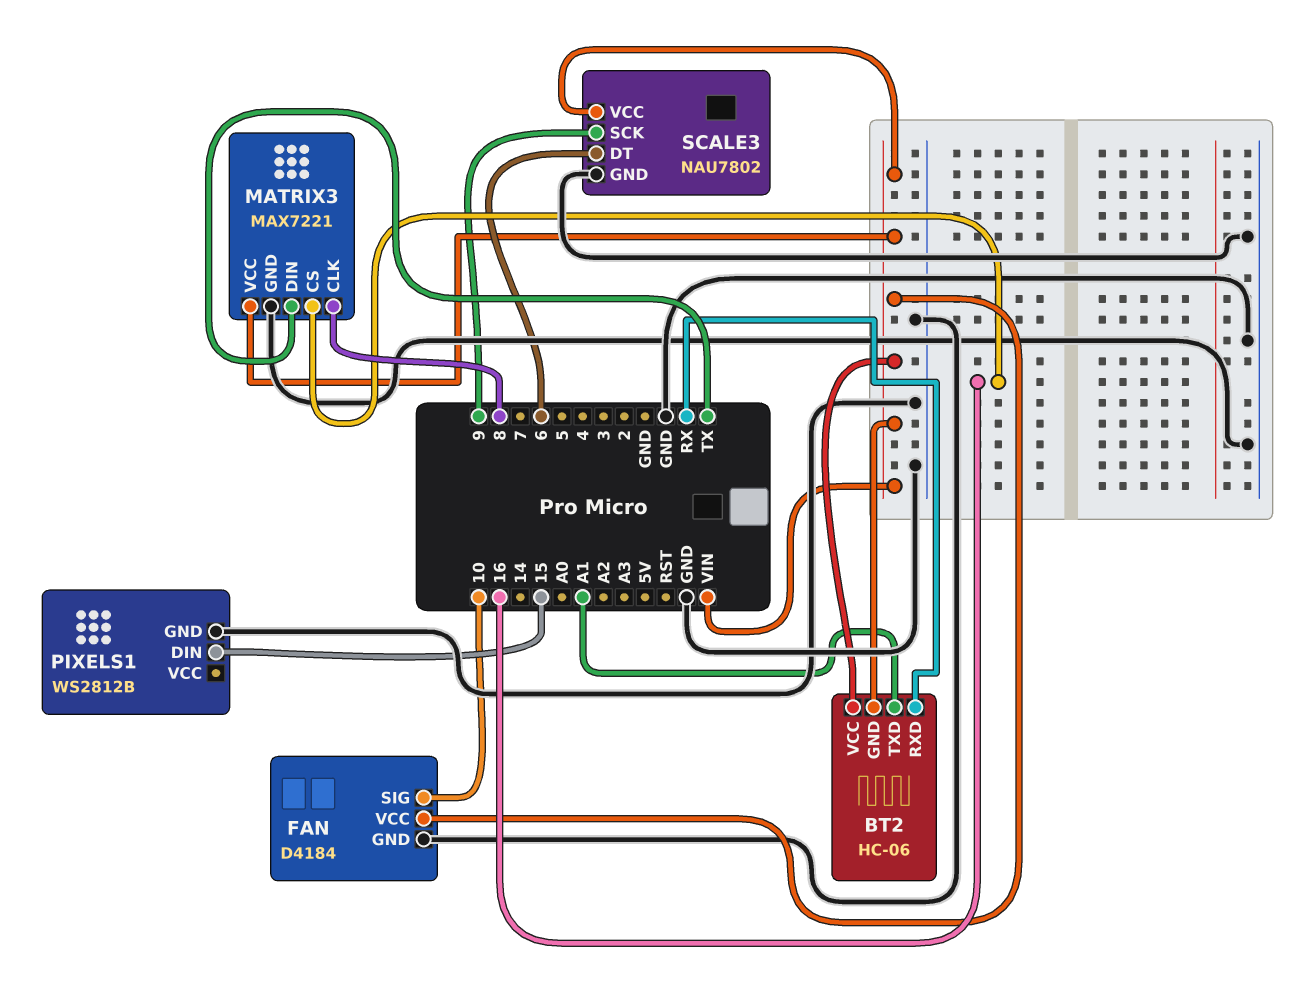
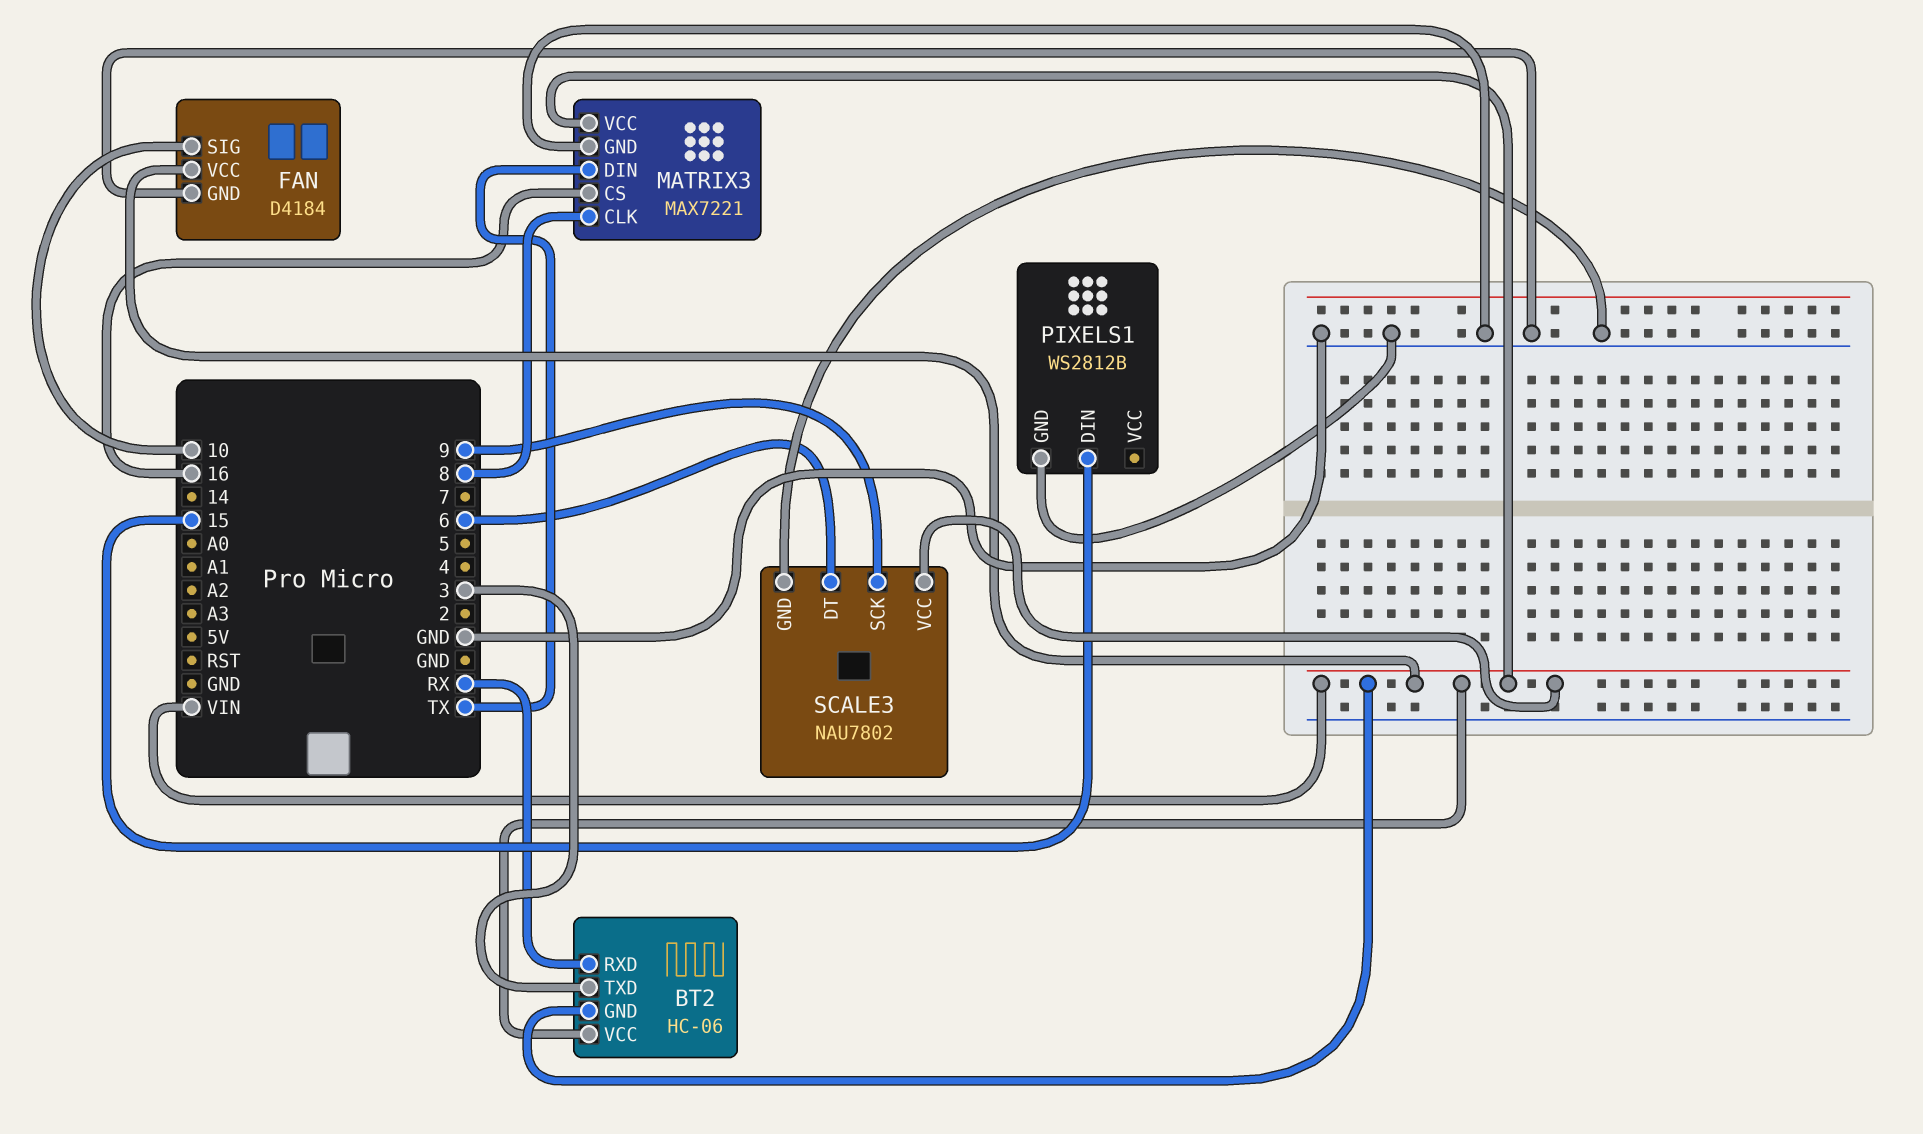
BT2 pin TXD: A1 -> 3

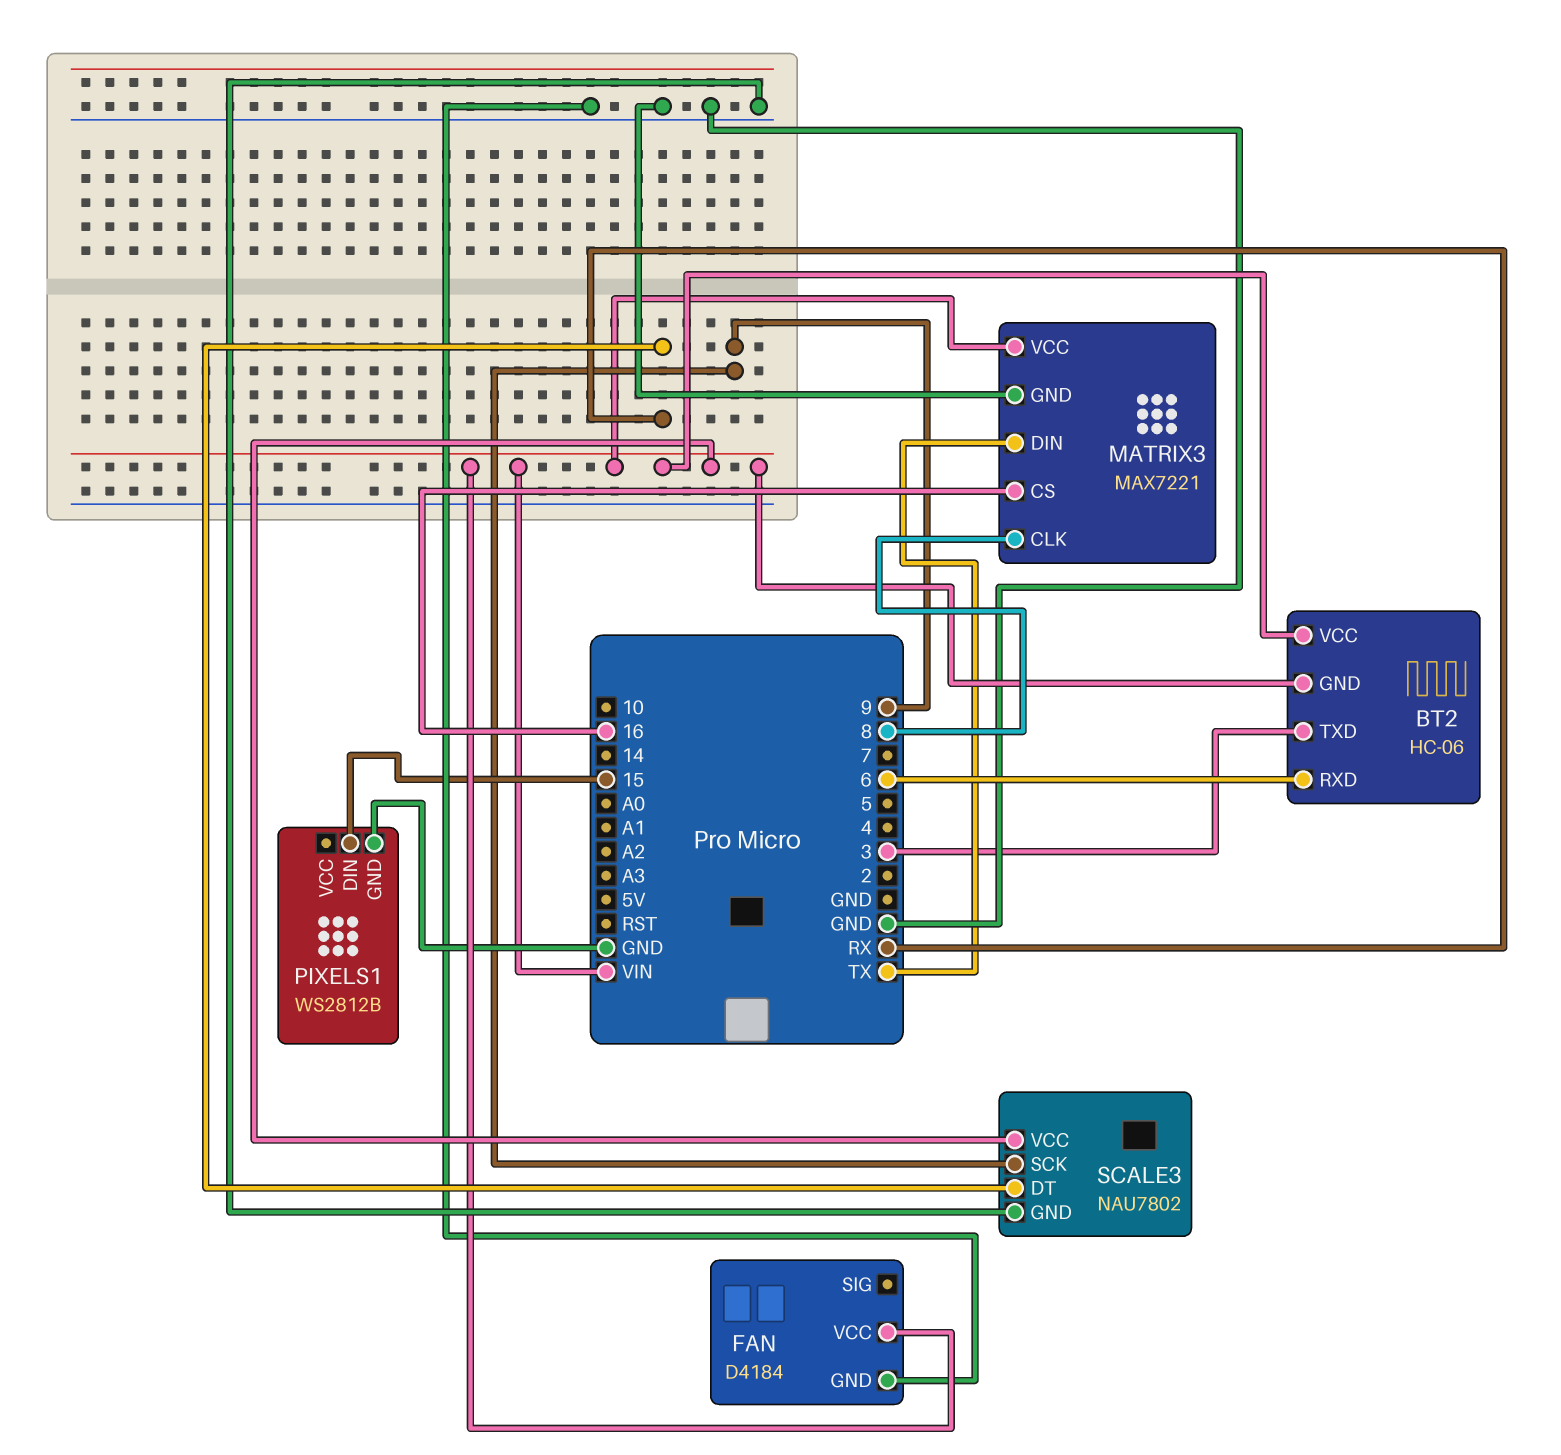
BT2 pin RXD: RX -> 6
FAN pin SIG: 10 -> none
SCALE3 pin DT: 6 -> RX

